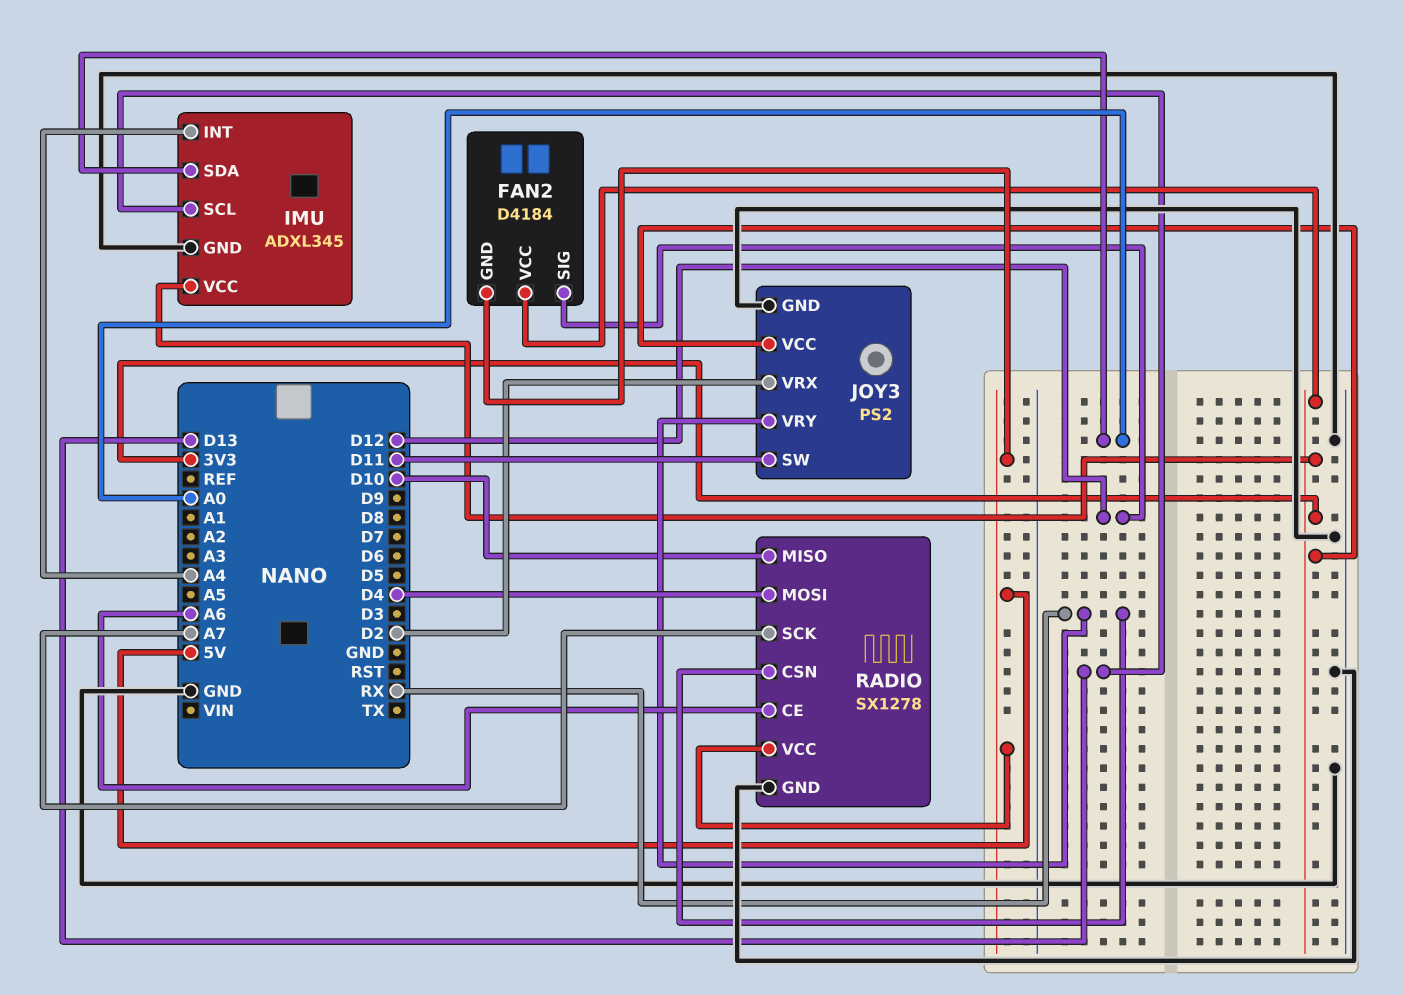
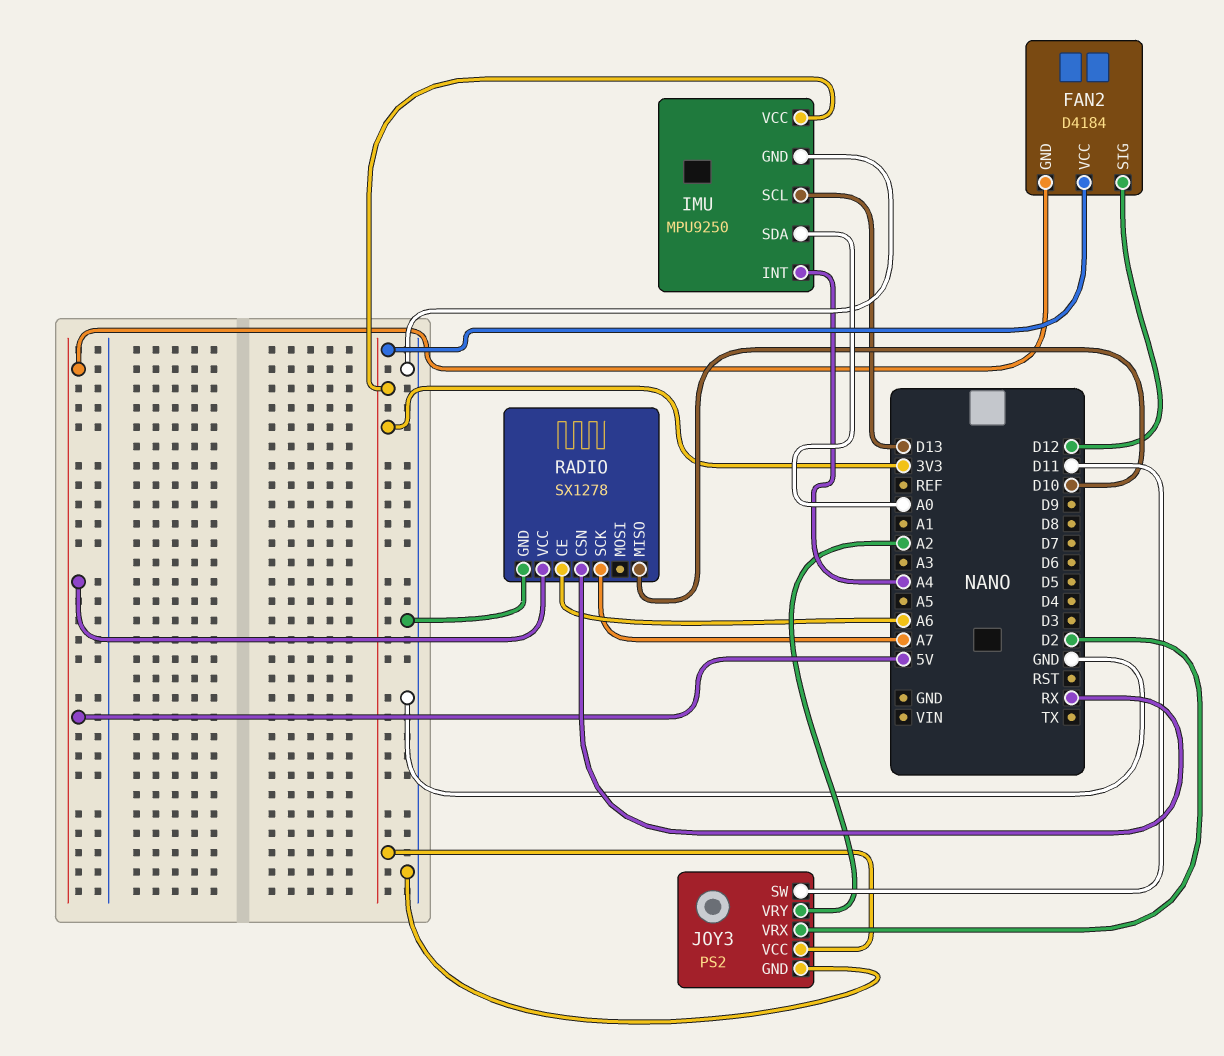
IMU: ADXL345 -> MPU9250
JOY3 pin VRY: RX -> A2
RADIO pin MOSI: D4 -> none

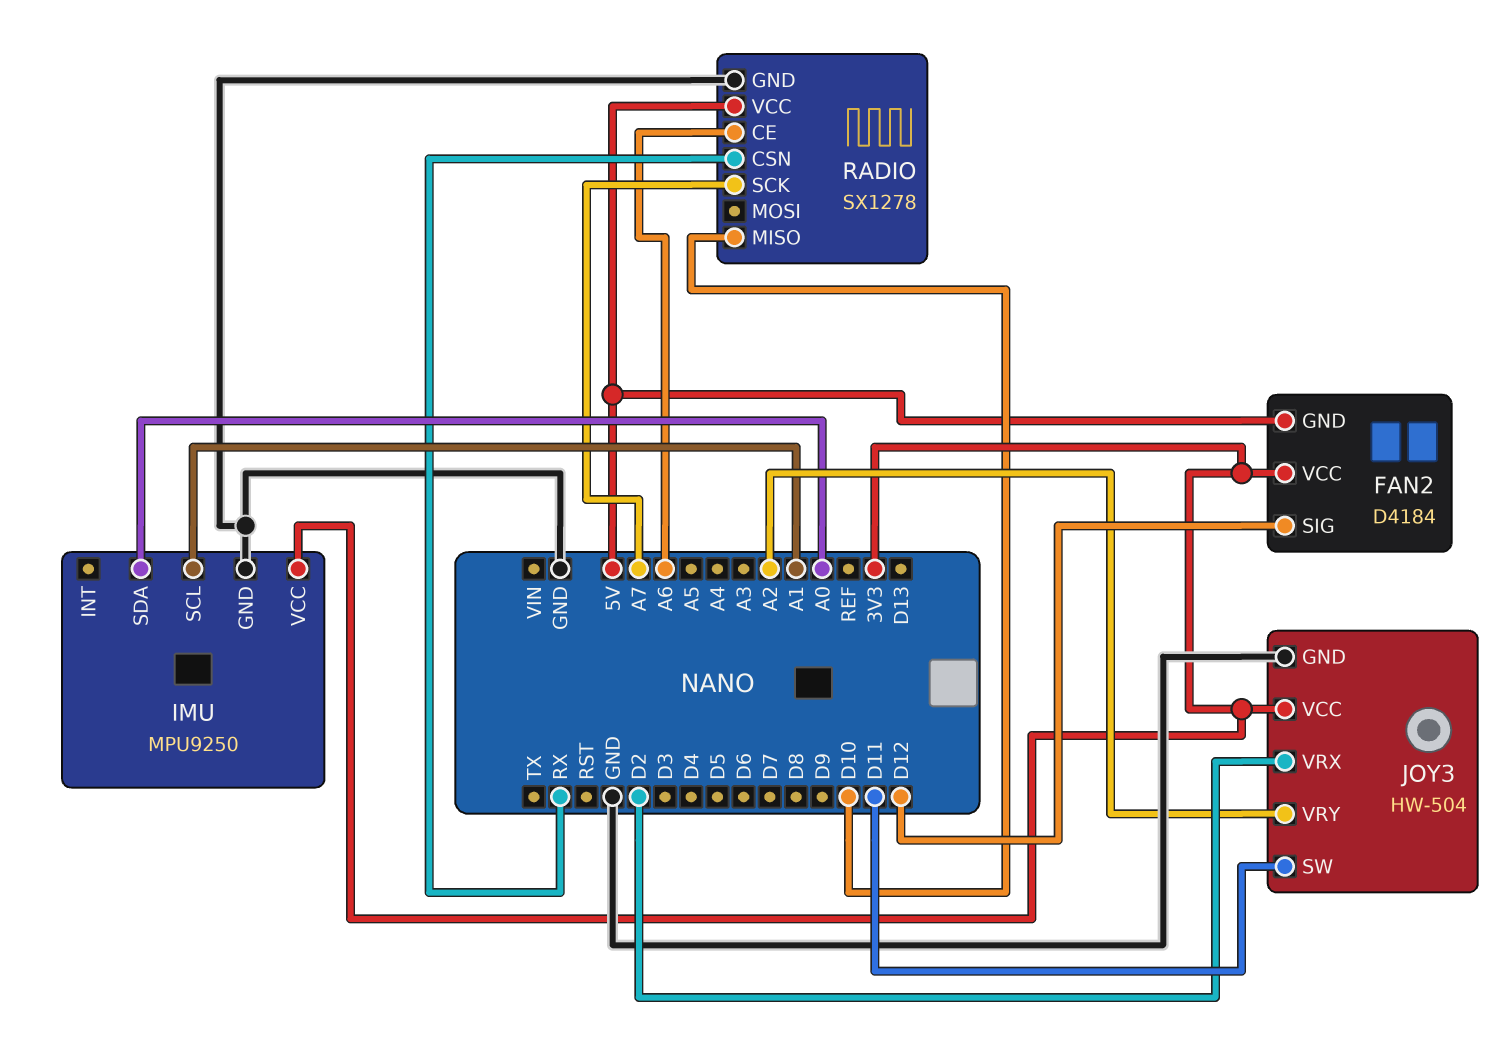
IMU pin INT: A4 -> none
IMU pin SCL: D13 -> A1
JOY3: PS2 -> HW-504

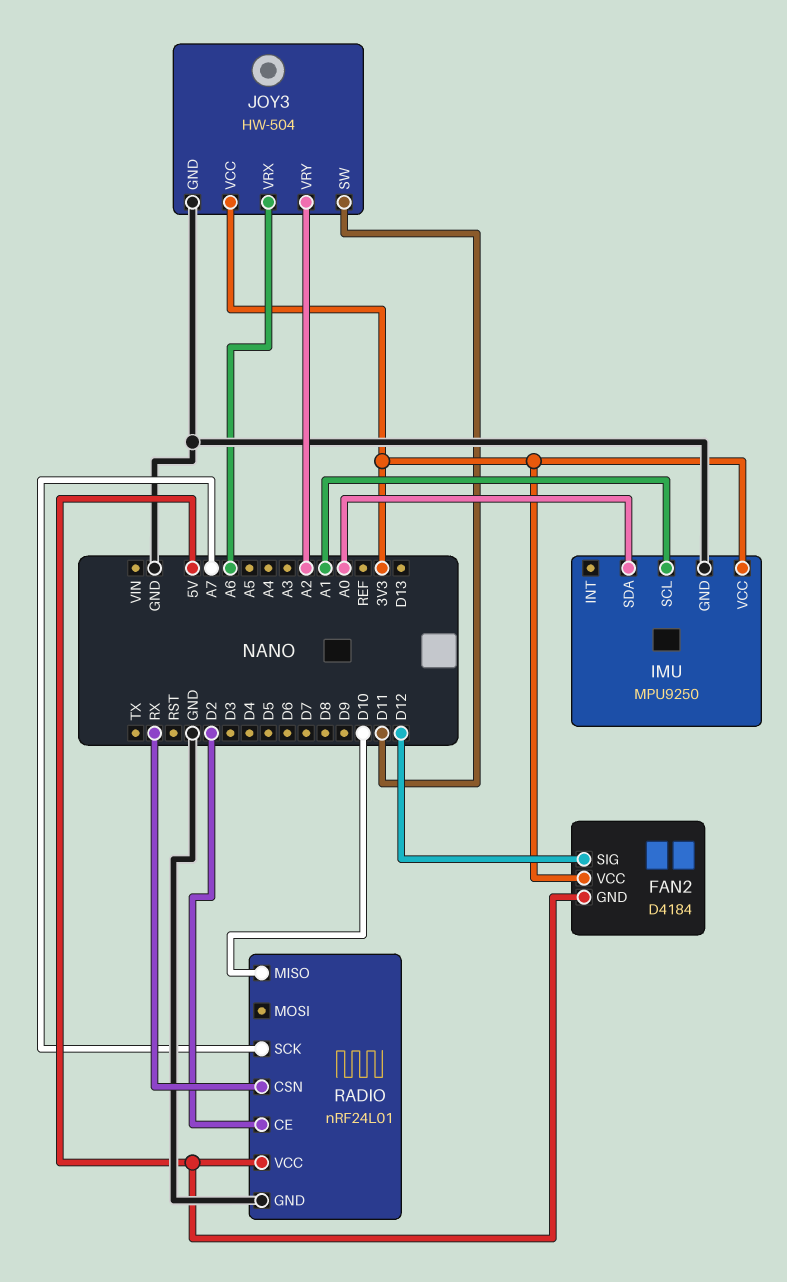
JOY3 pin VRX: D2 -> A6
RADIO: SX1278 -> nRF24L01
RADIO pin CE: A6 -> D2

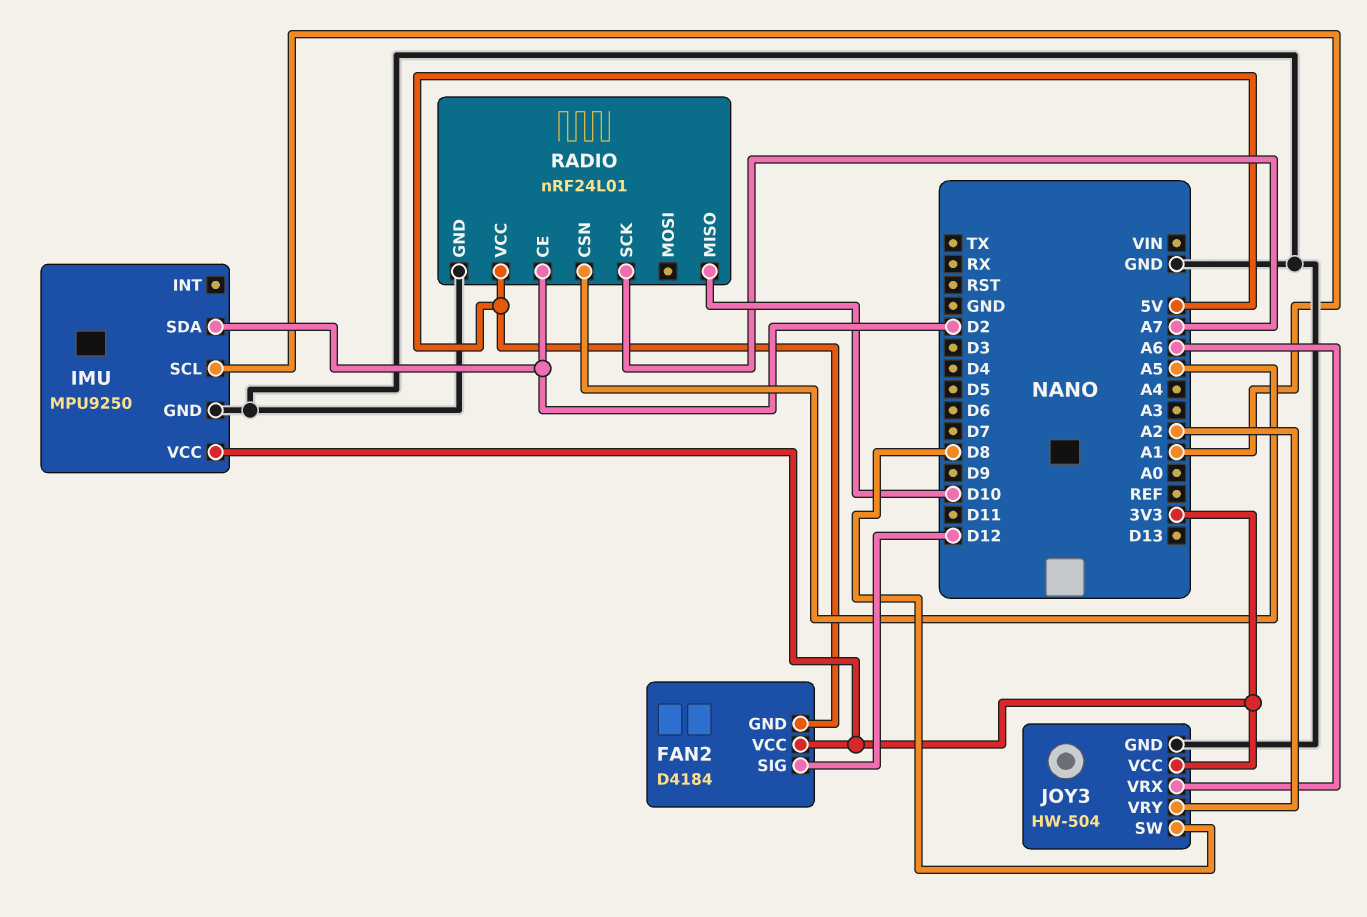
IMU pin SDA: A0 -> D2
JOY3 pin SW: D11 -> D8
RADIO pin CSN: RX -> A5

